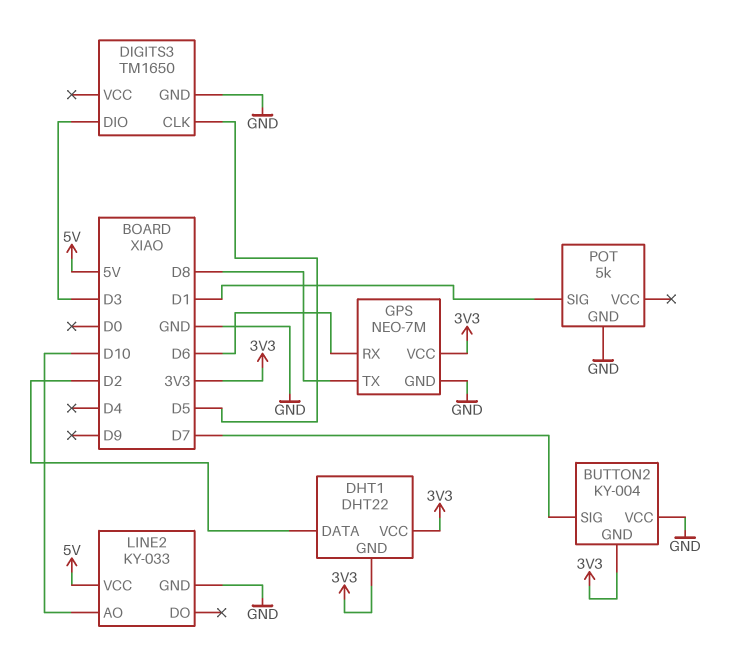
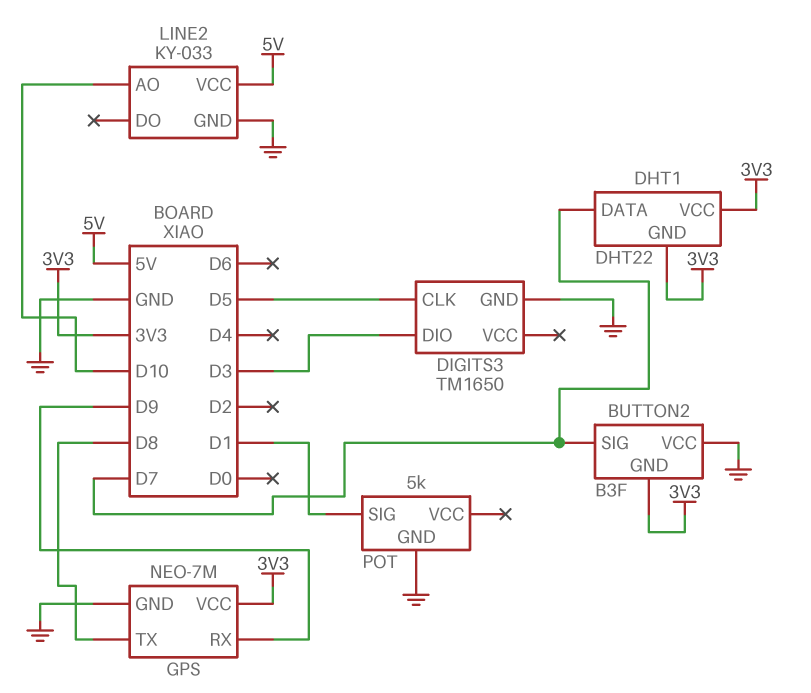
BUTTON2: KY-004 -> B3F
DHT1 pin DATA: D2 -> D7
GPS pin RX: D6 -> D9

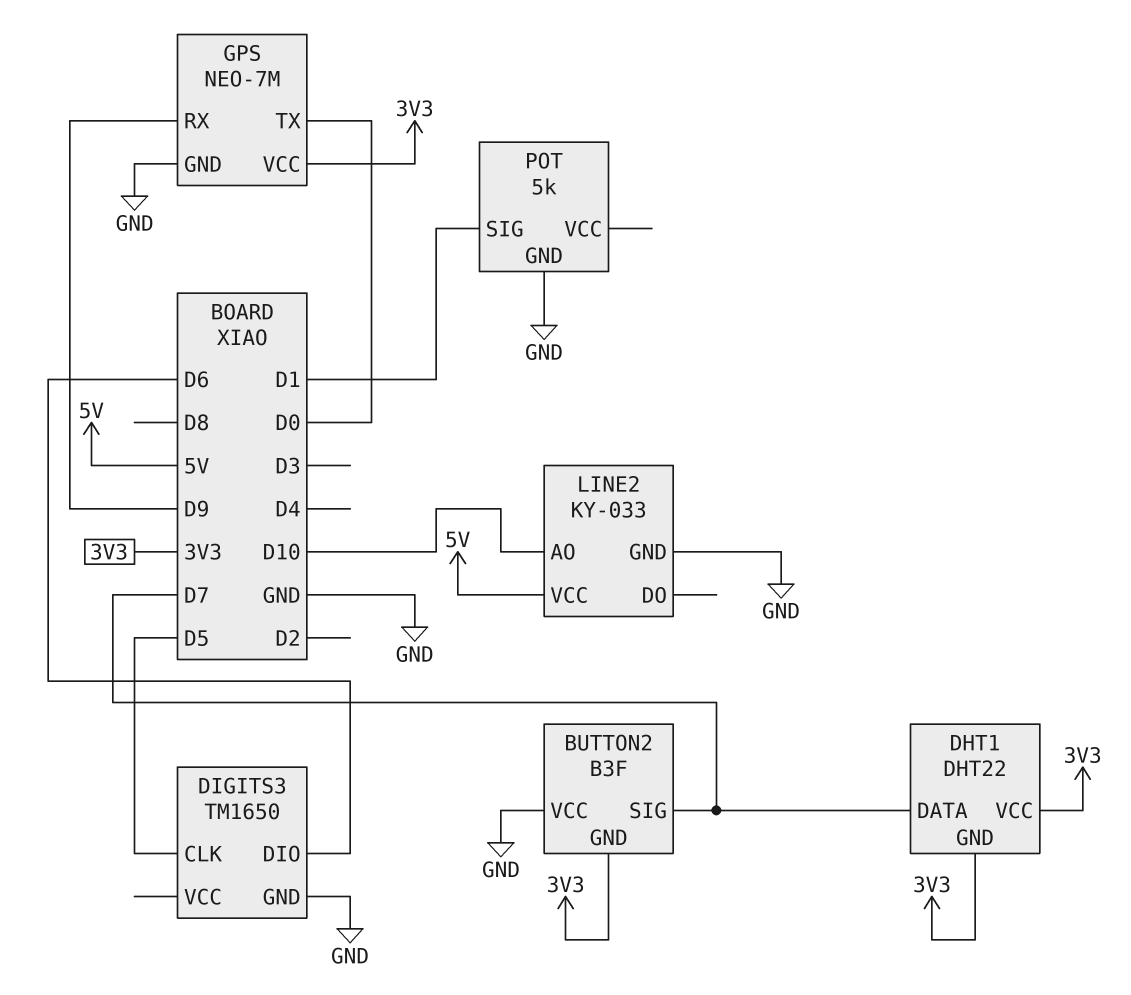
DIGITS3 pin DIO: D3 -> D6
GPS pin TX: D8 -> D0

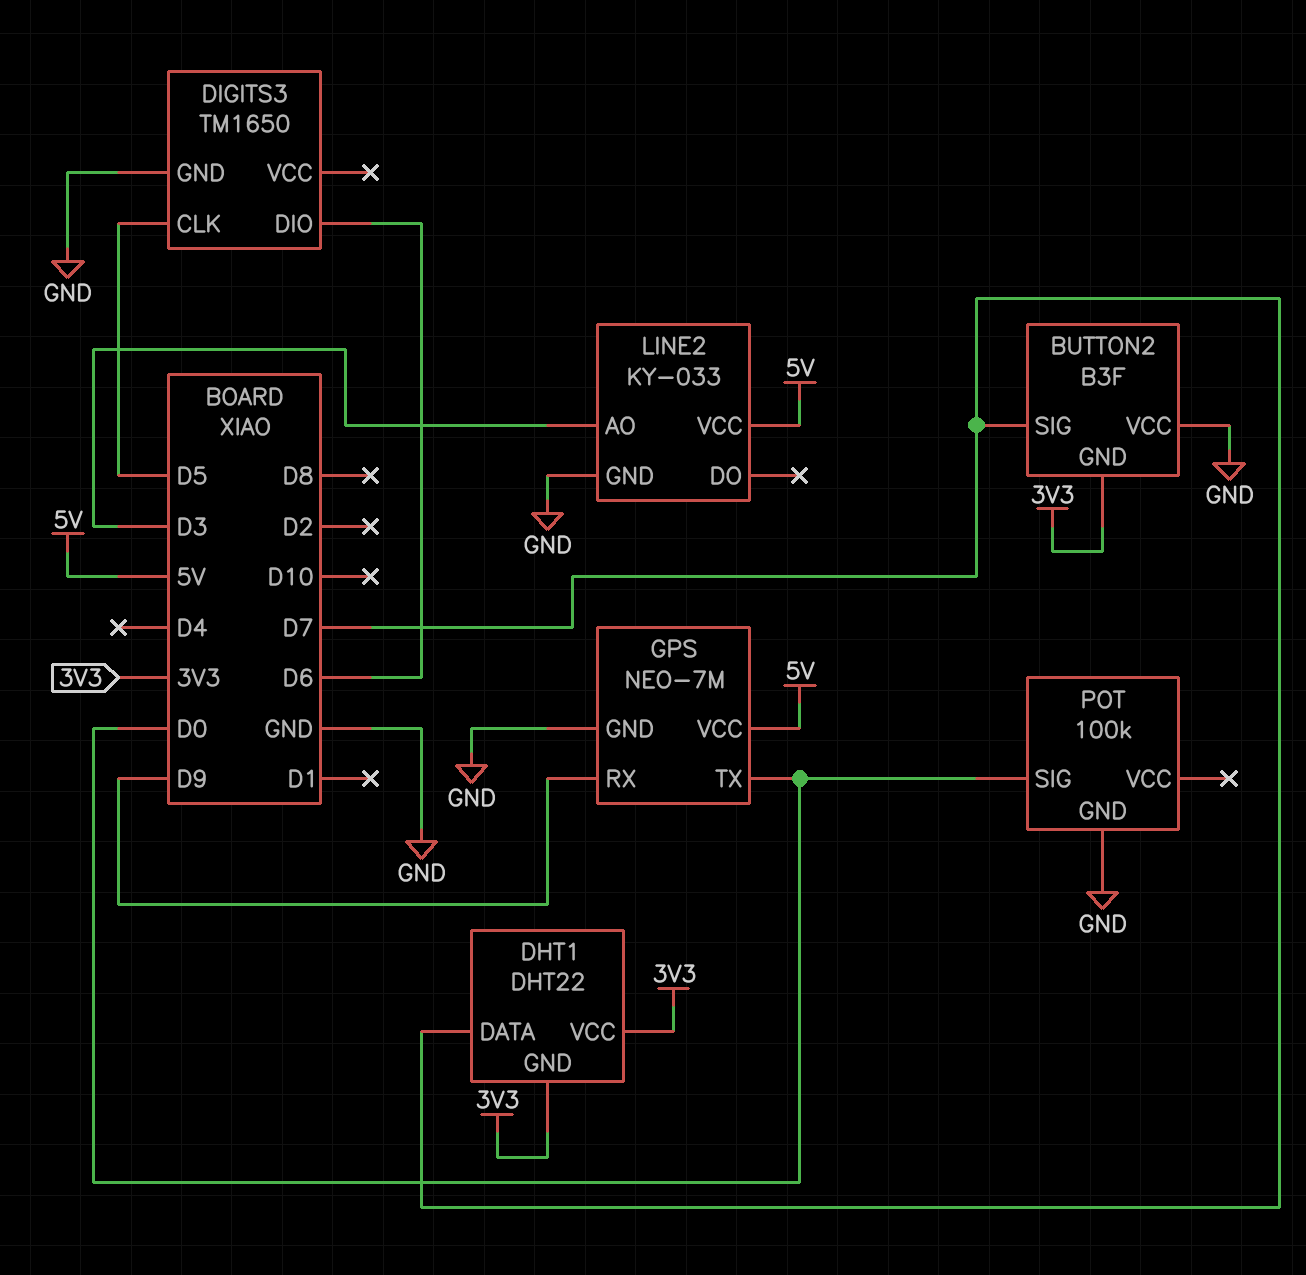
GPS pin VCC: 3V3 -> 5V
LINE2 pin AO: D10 -> D3
POT: 5k -> 100k
POT pin SIG: D1 -> D0

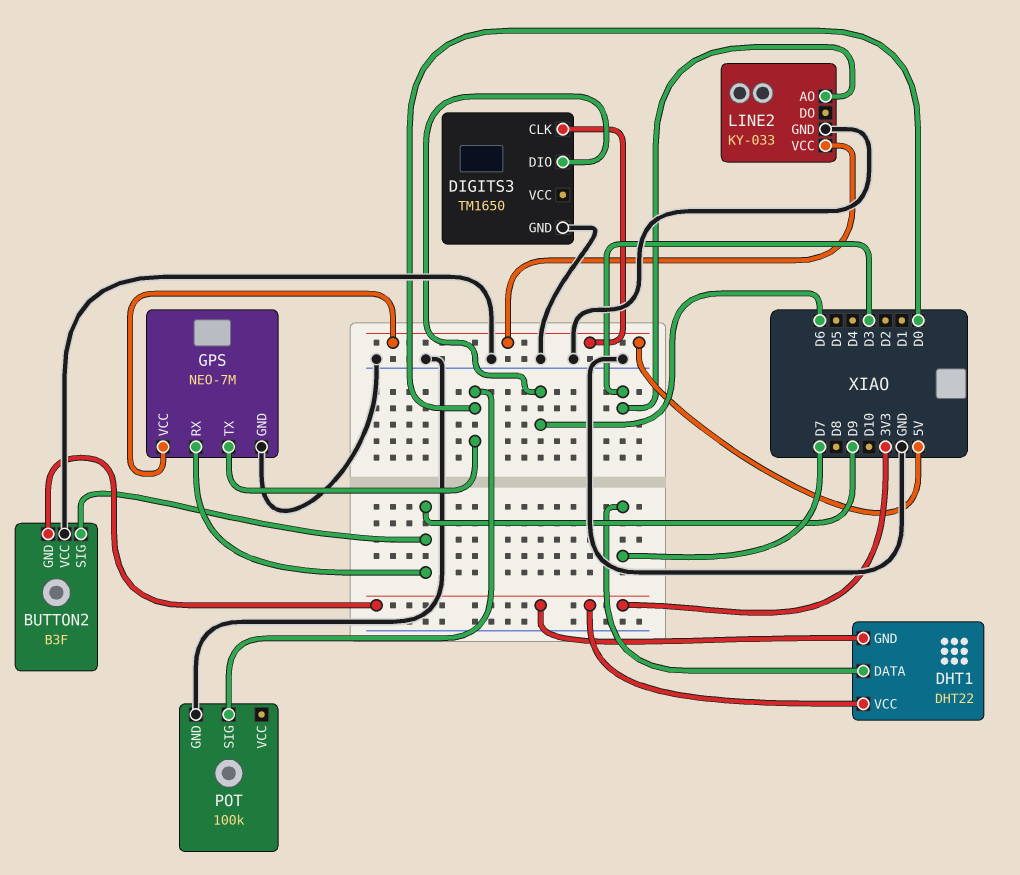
BUTTON2 pin SIG: D7 -> D9
DIGITS3 pin CLK: D5 -> 5V

